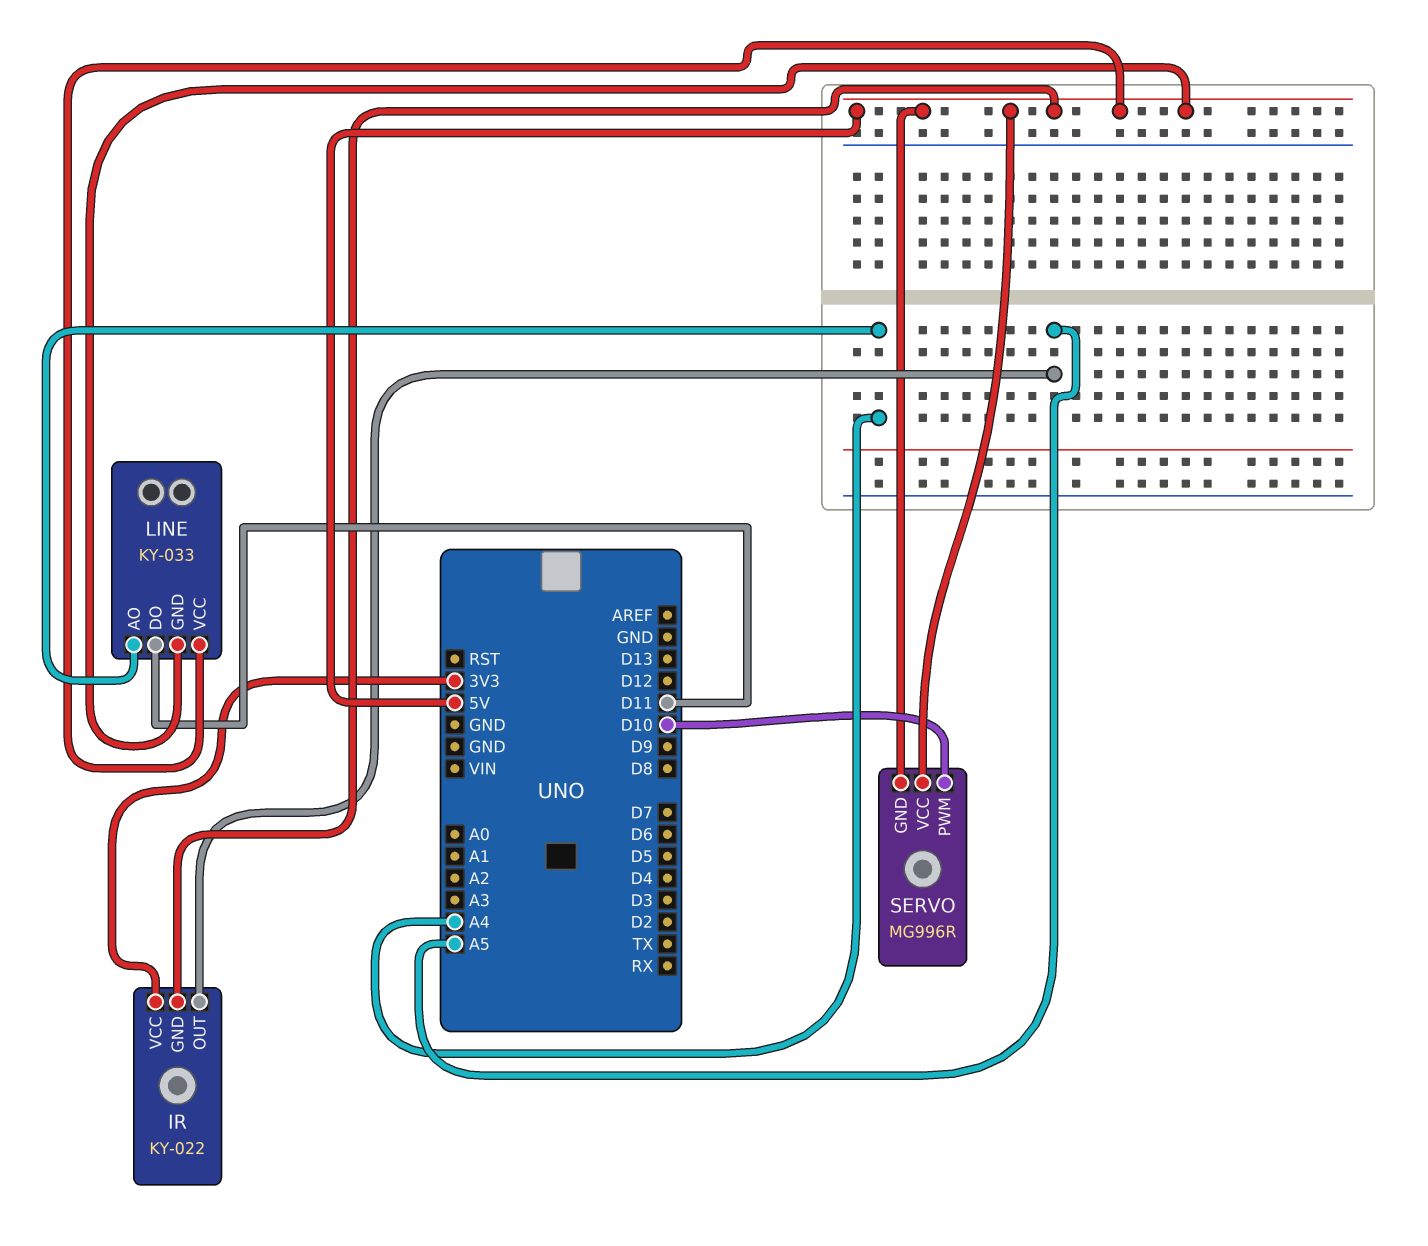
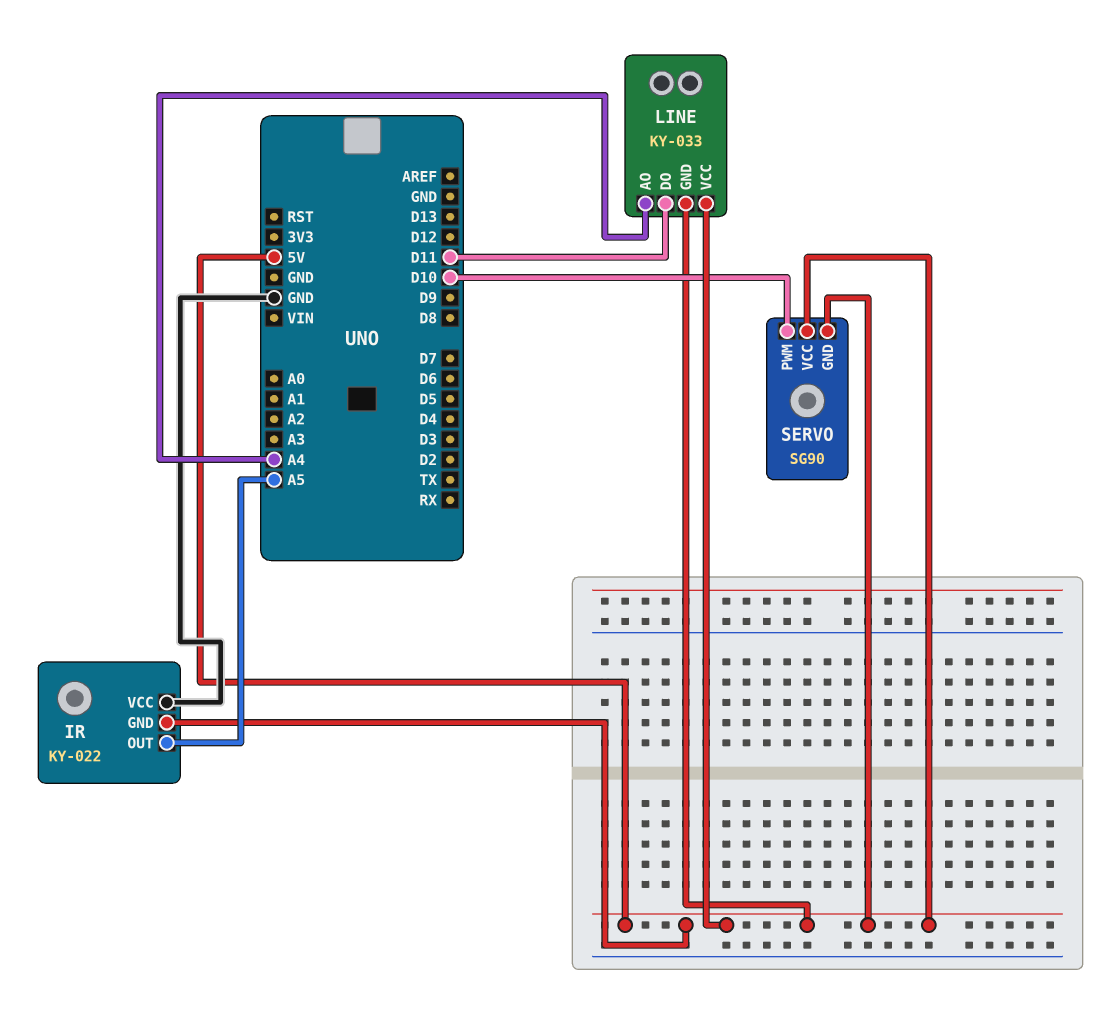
IR pin VCC: 3V3 -> GND
SERVO: MG996R -> SG90

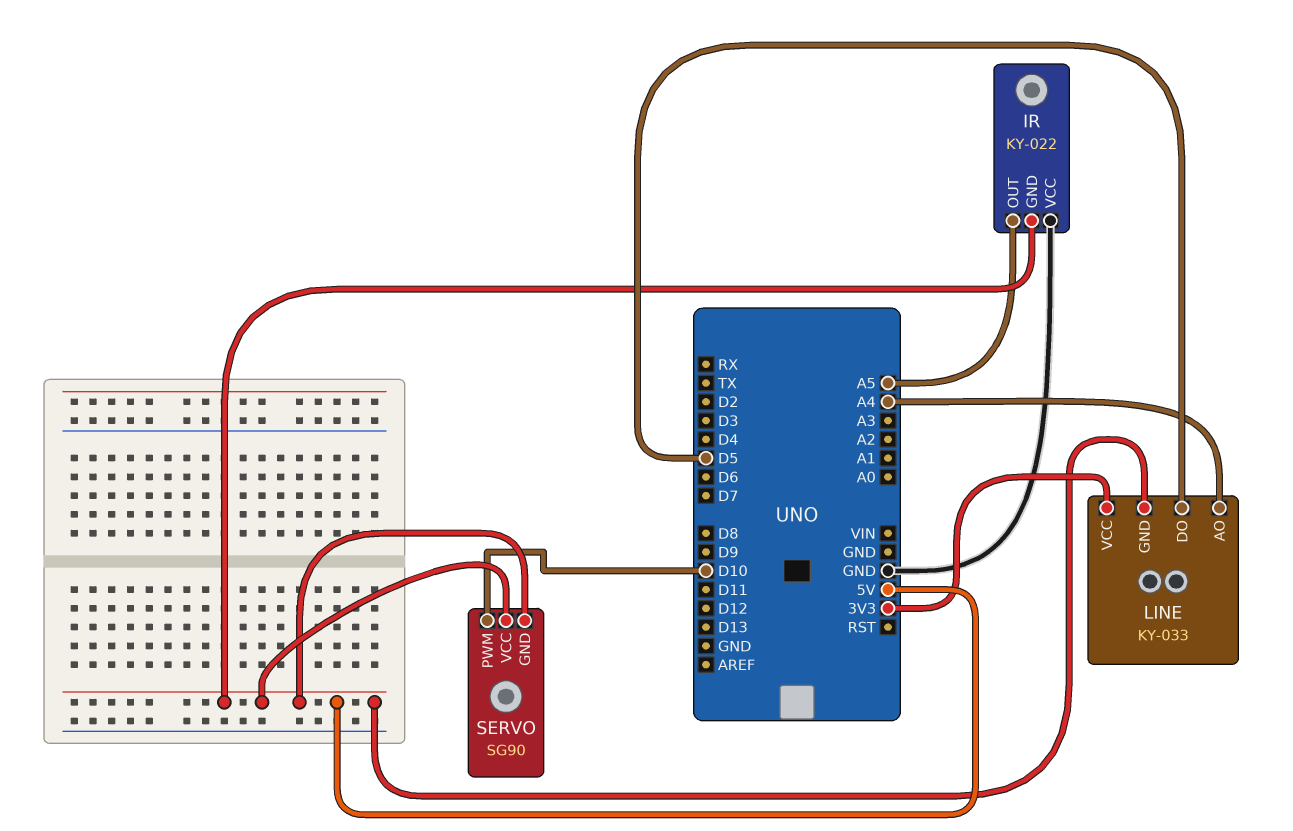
LINE pin DO: D11 -> D5
LINE pin VCC: 5V -> 3V3

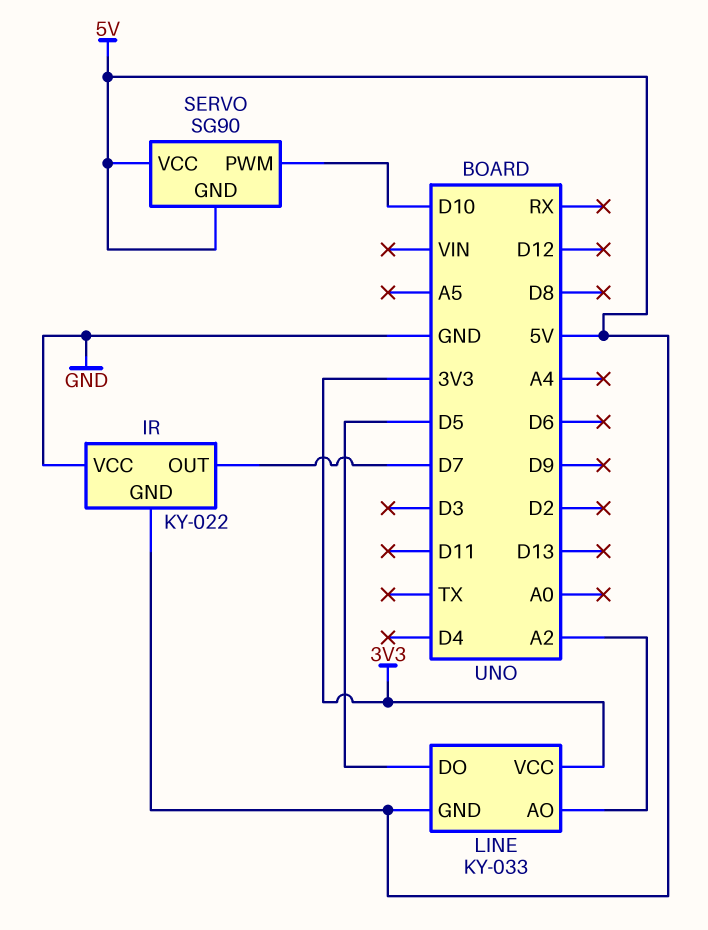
IR pin OUT: A5 -> D7
LINE pin AO: A4 -> A2

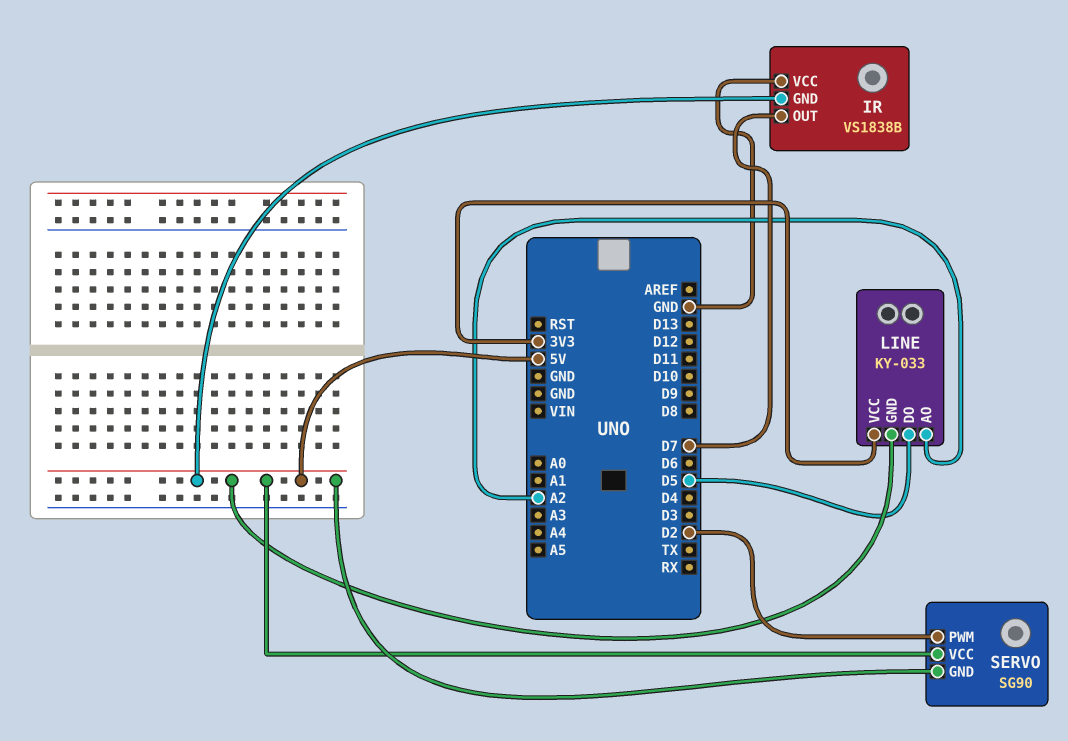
IR: KY-022 -> VS1838B
SERVO pin PWM: D10 -> D2

